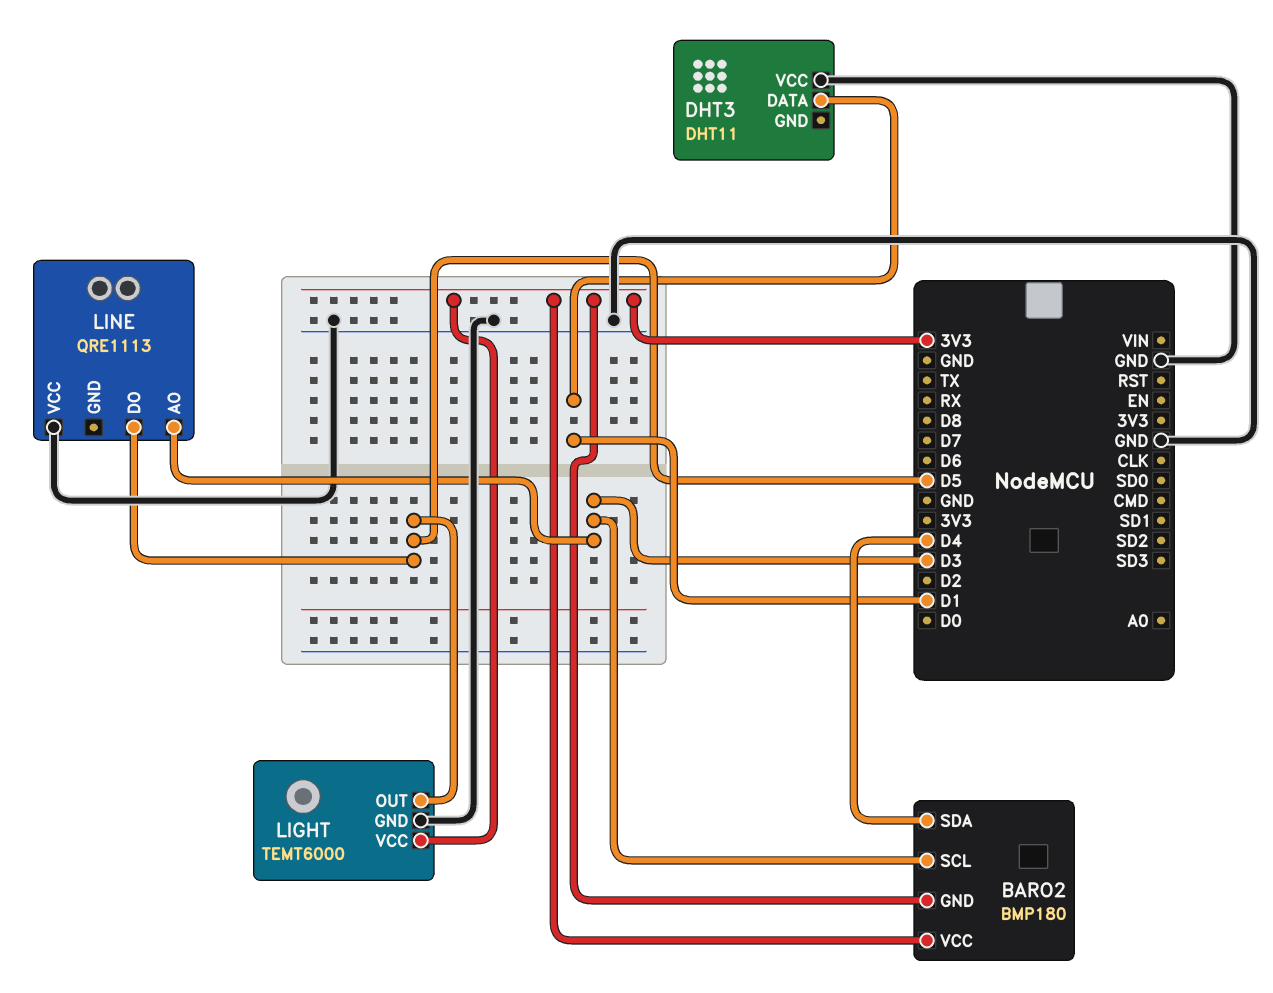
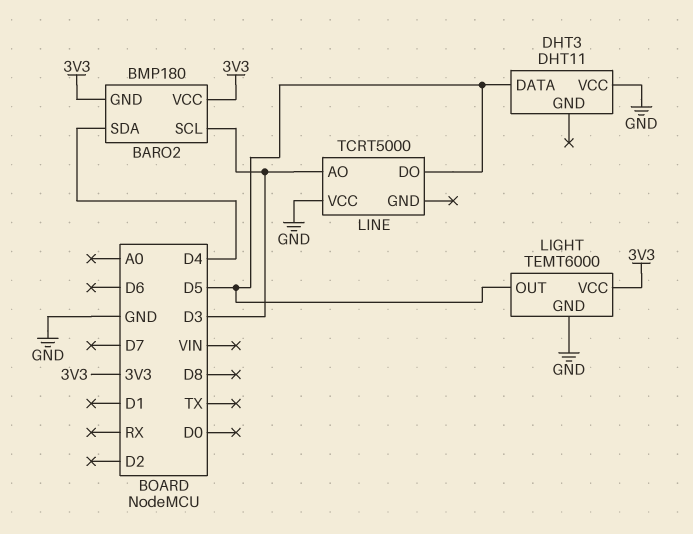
DHT3 pin DATA: D1 -> D5
LINE: QRE1113 -> TCRT5000

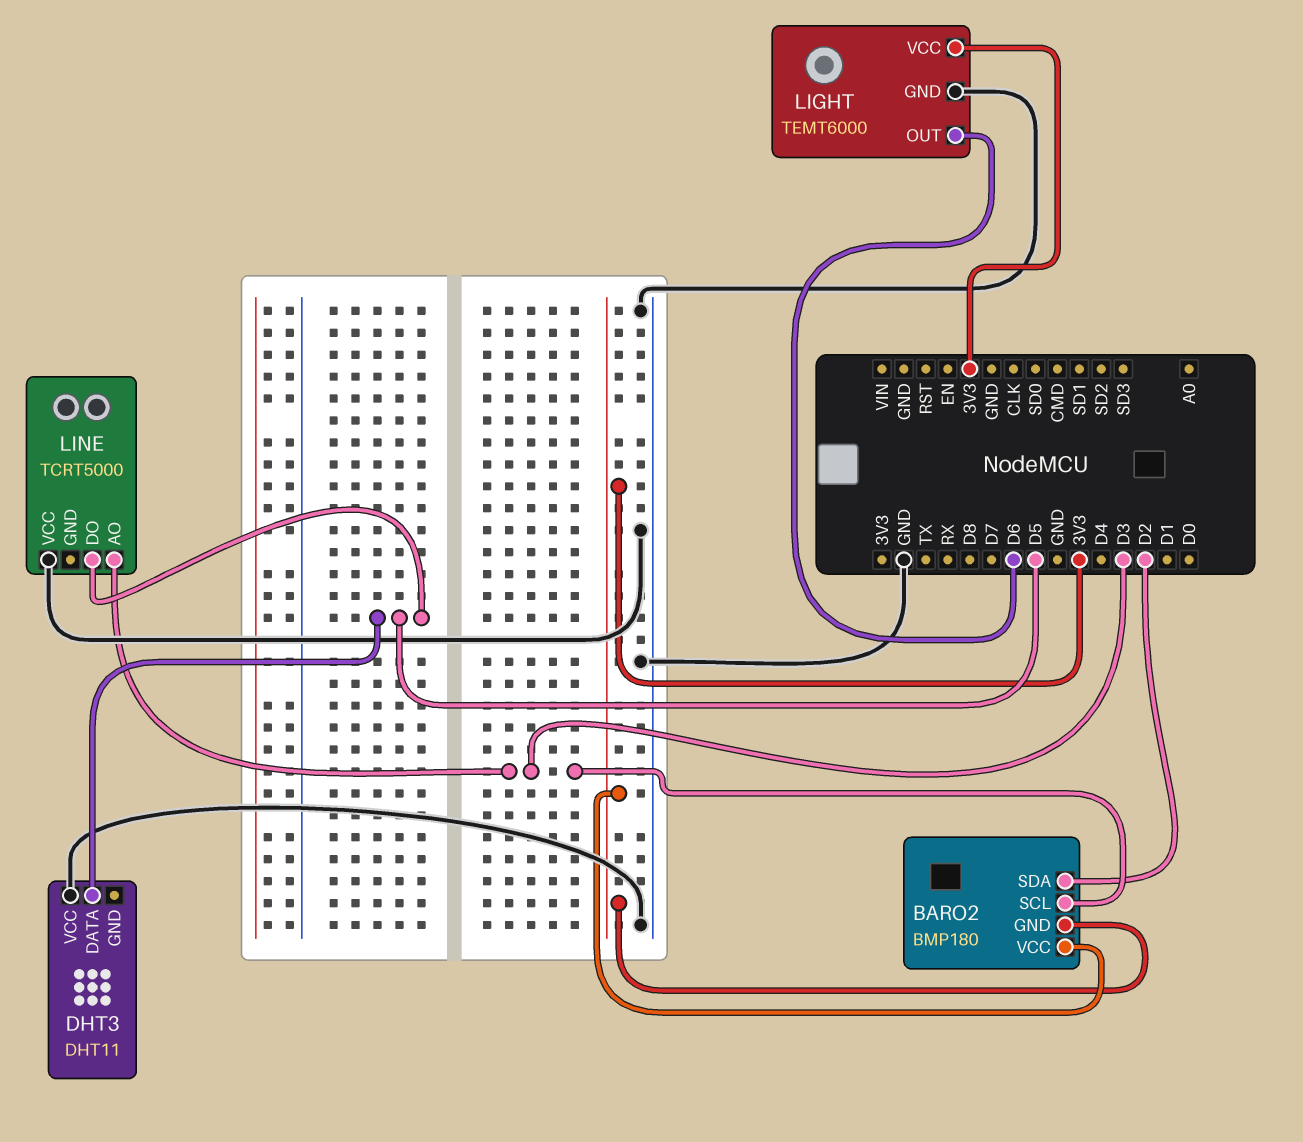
BARO2 pin SDA: D4 -> D2
LIGHT pin OUT: D5 -> D6

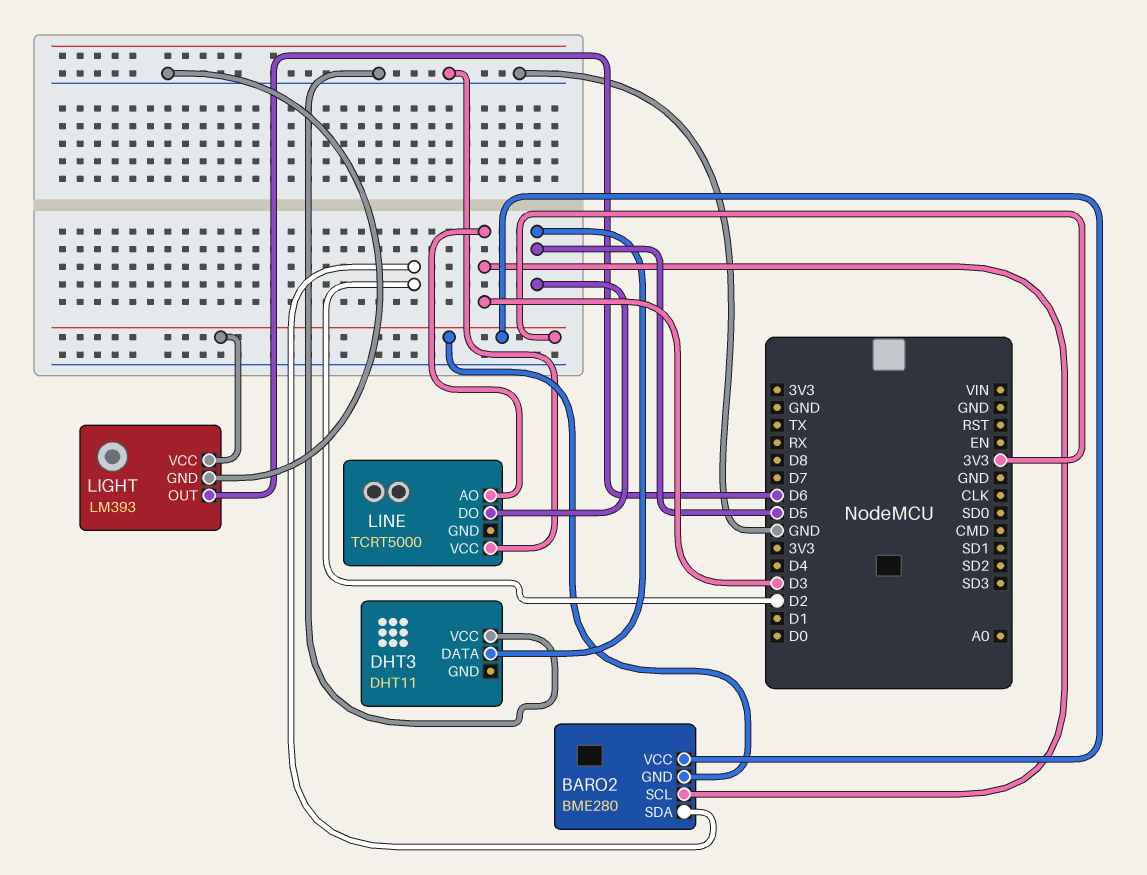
BARO2: BMP180 -> BME280
LIGHT: TEMT6000 -> LM393

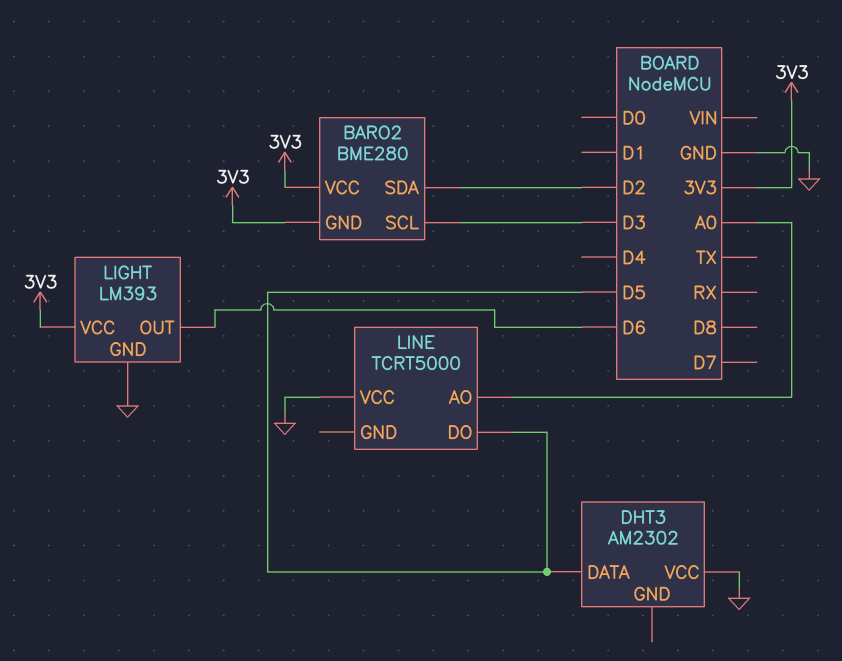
DHT3: DHT11 -> AM2302
LINE pin AO: D3 -> A0

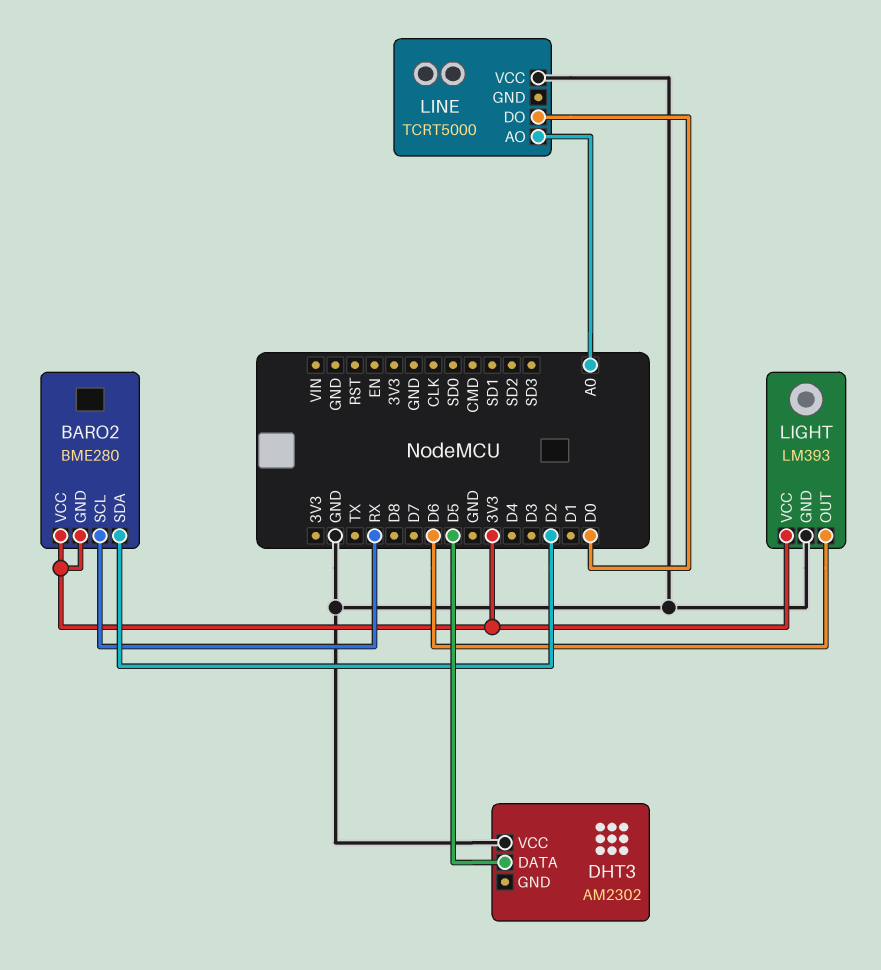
BARO2 pin SCL: D3 -> RX
LINE pin DO: D5 -> D0

